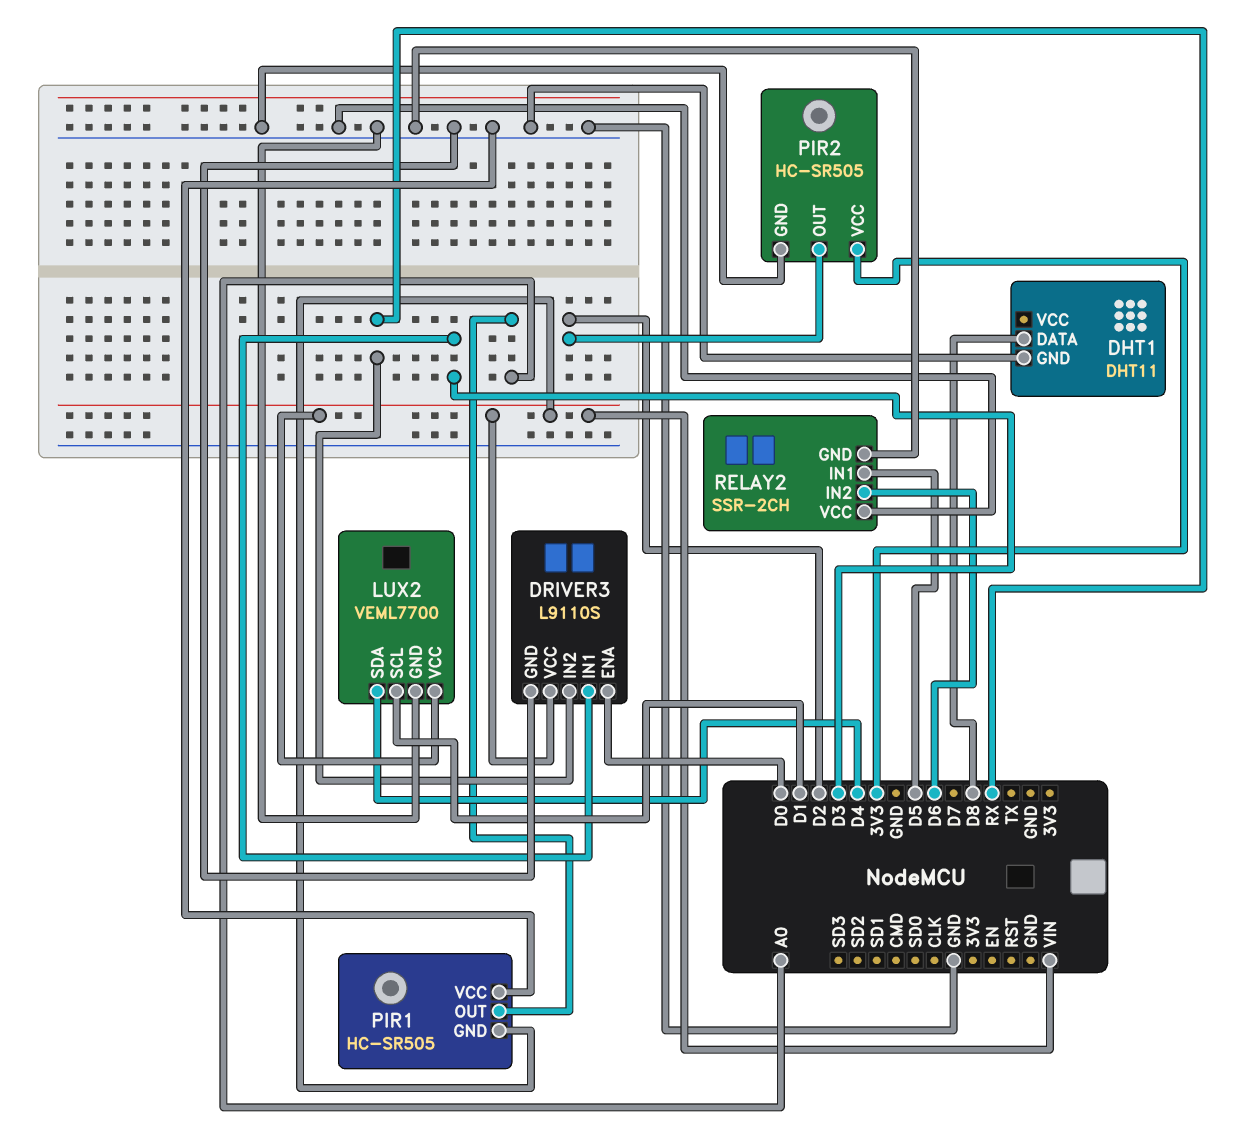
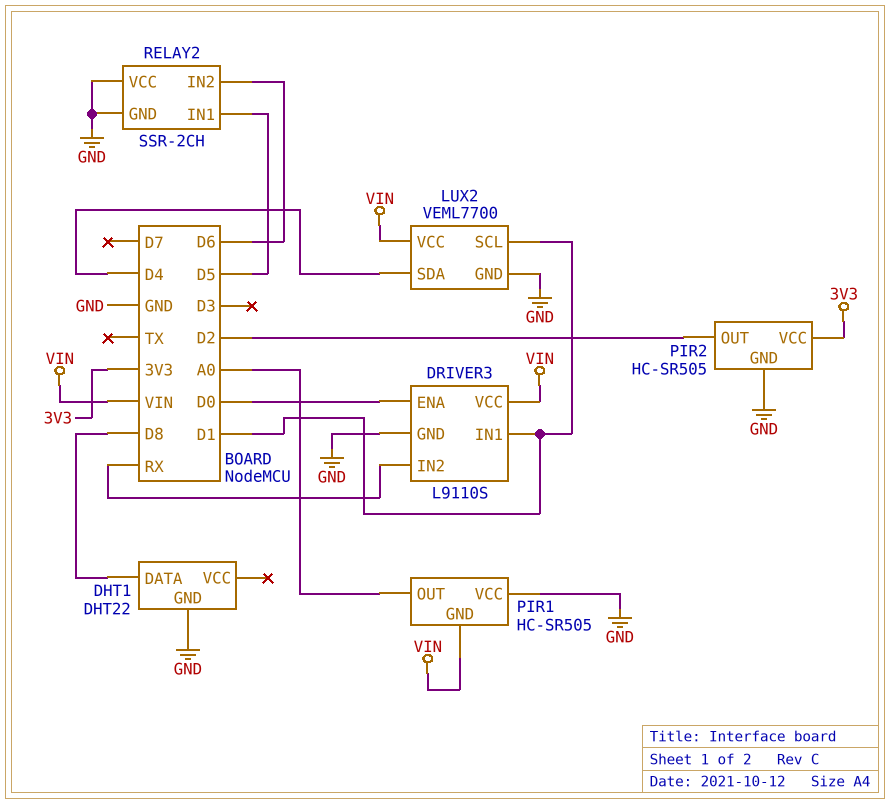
DHT1: DHT11 -> DHT22
DRIVER3 pin IN1: D3 -> D1

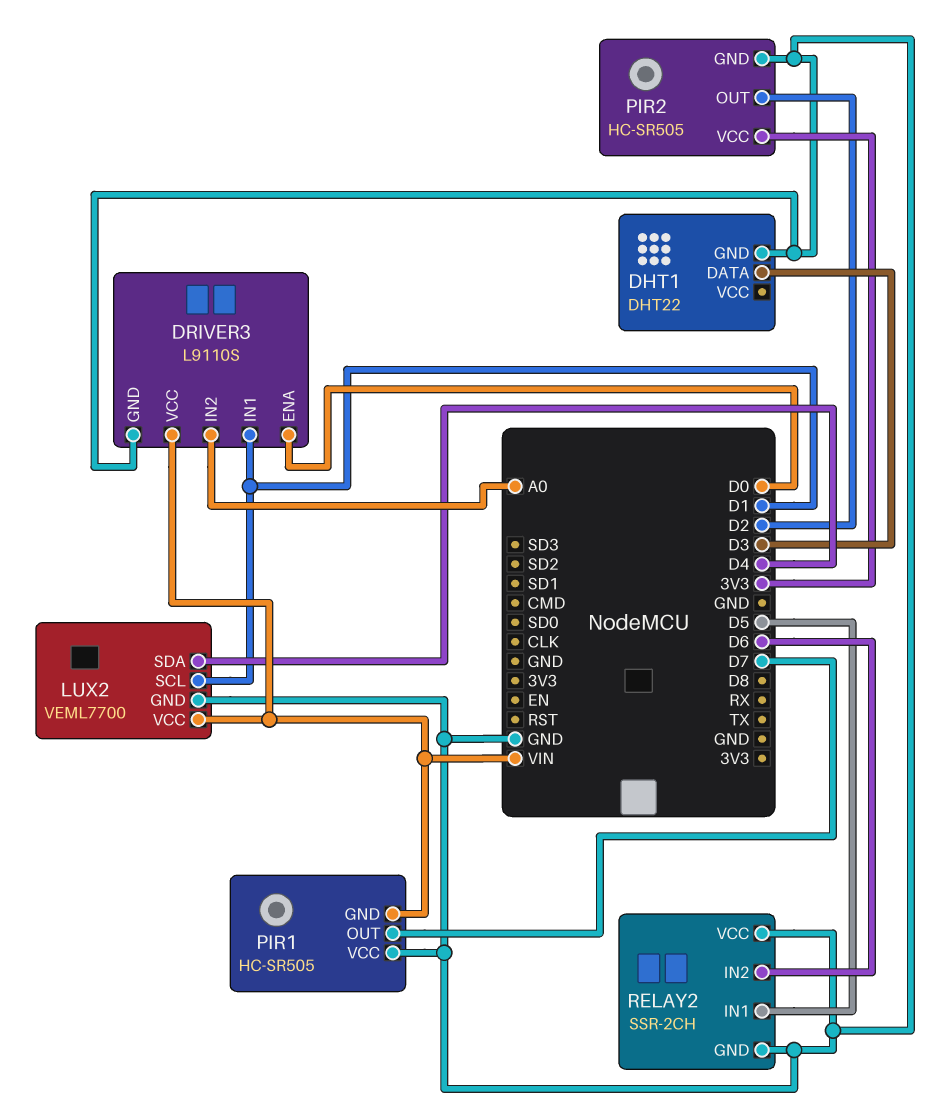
DHT1 pin DATA: D8 -> D3
DRIVER3 pin IN2: RX -> A0
PIR1 pin OUT: A0 -> D7

